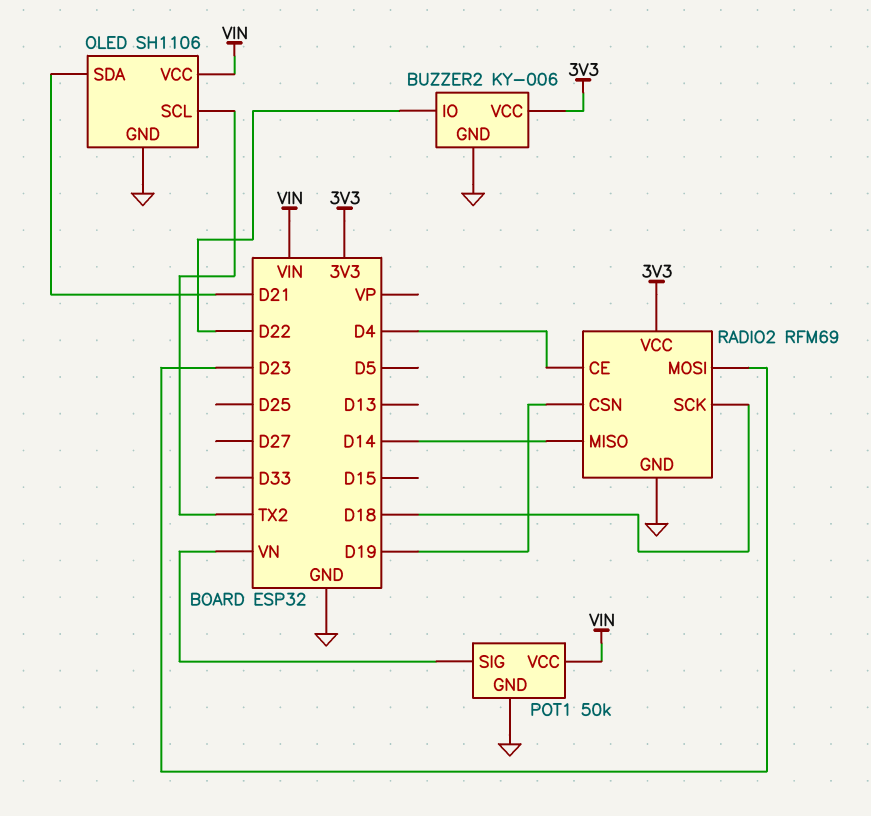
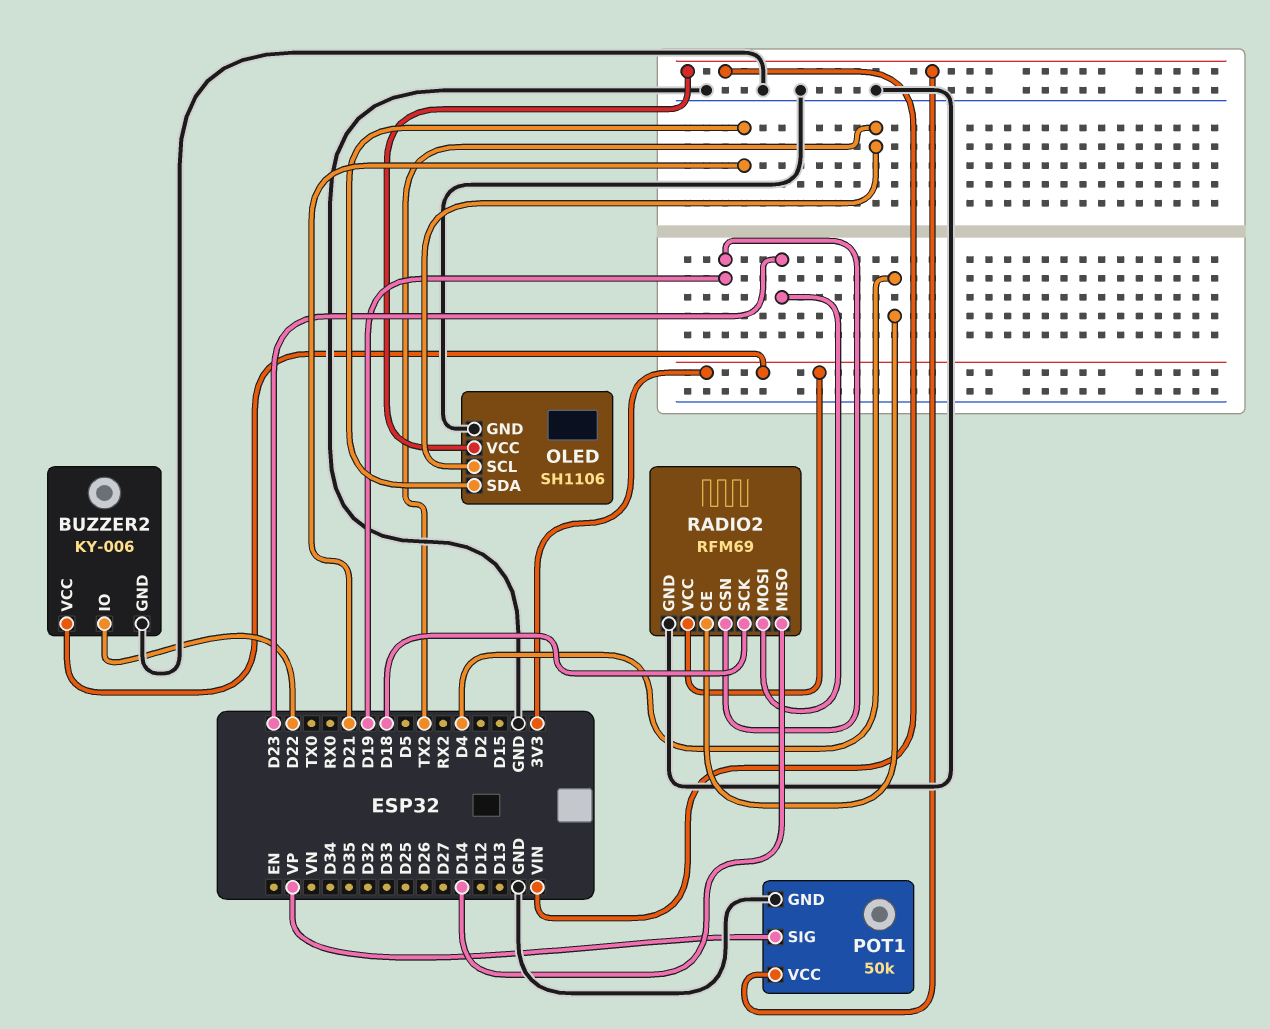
POT1 pin SIG: VN -> VP

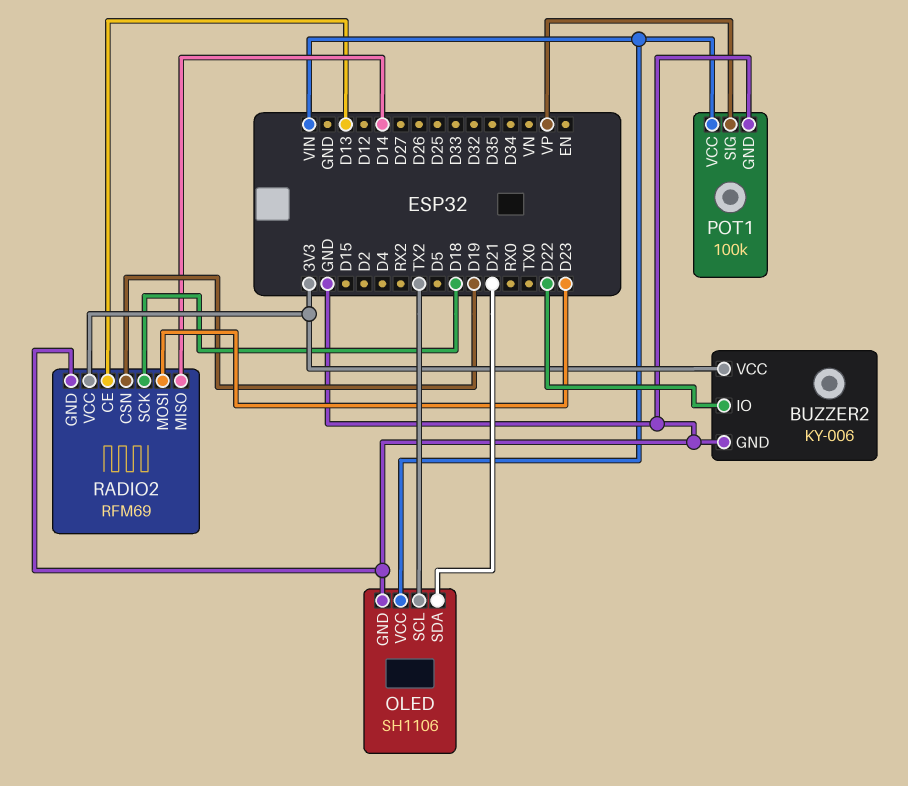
POT1: 50k -> 100k
RADIO2 pin CE: D4 -> D13

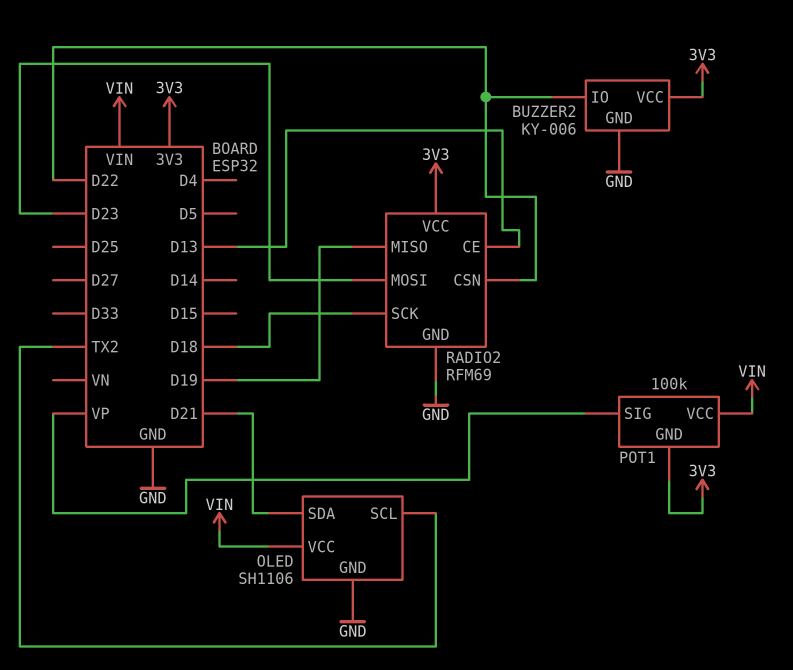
POT1 pin GND: GND -> 3V3
RADIO2 pin CSN: D19 -> D22
RADIO2 pin MISO: D14 -> D19

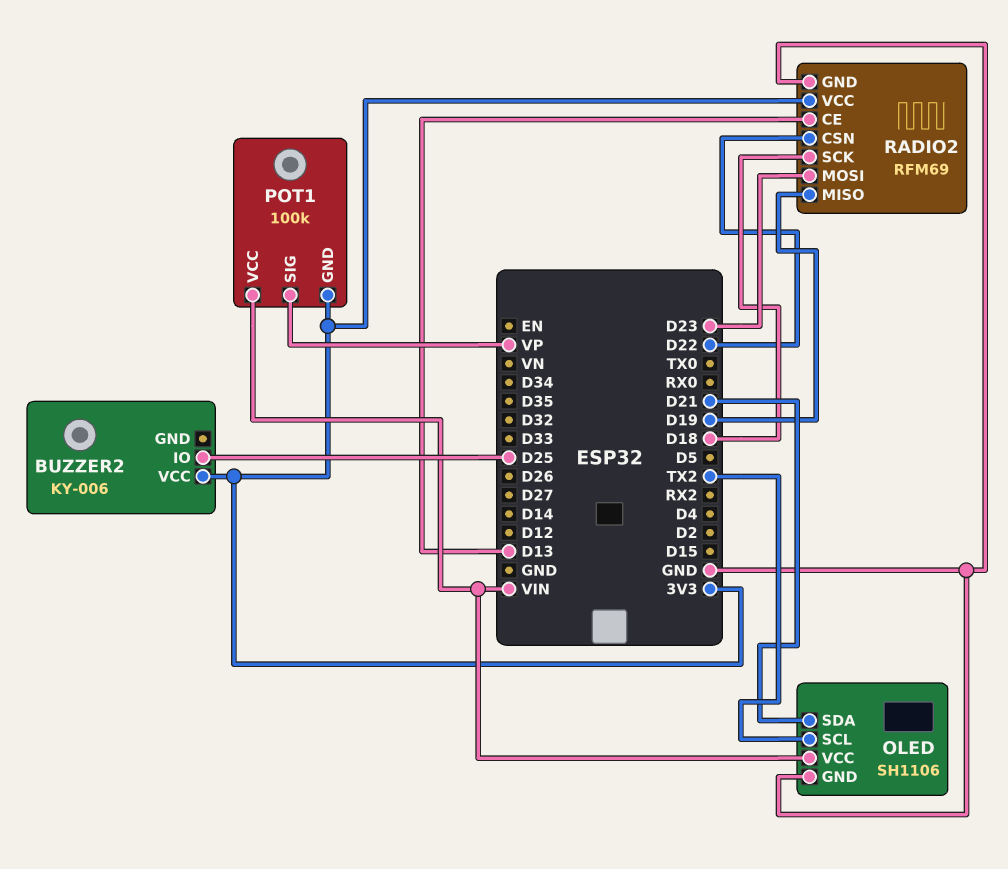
BUZZER2 pin GND: GND -> none
BUZZER2 pin IO: D22 -> D25

